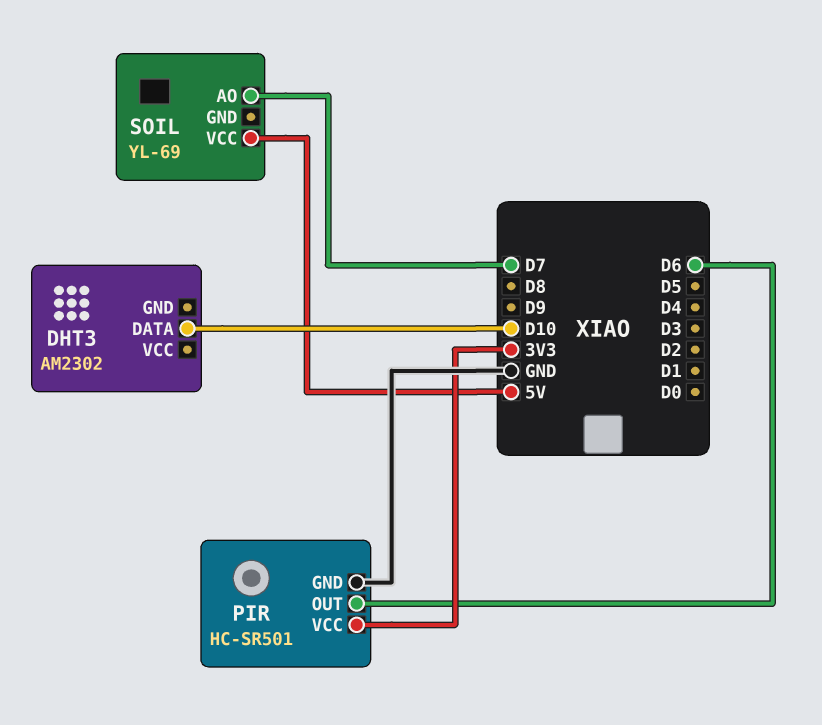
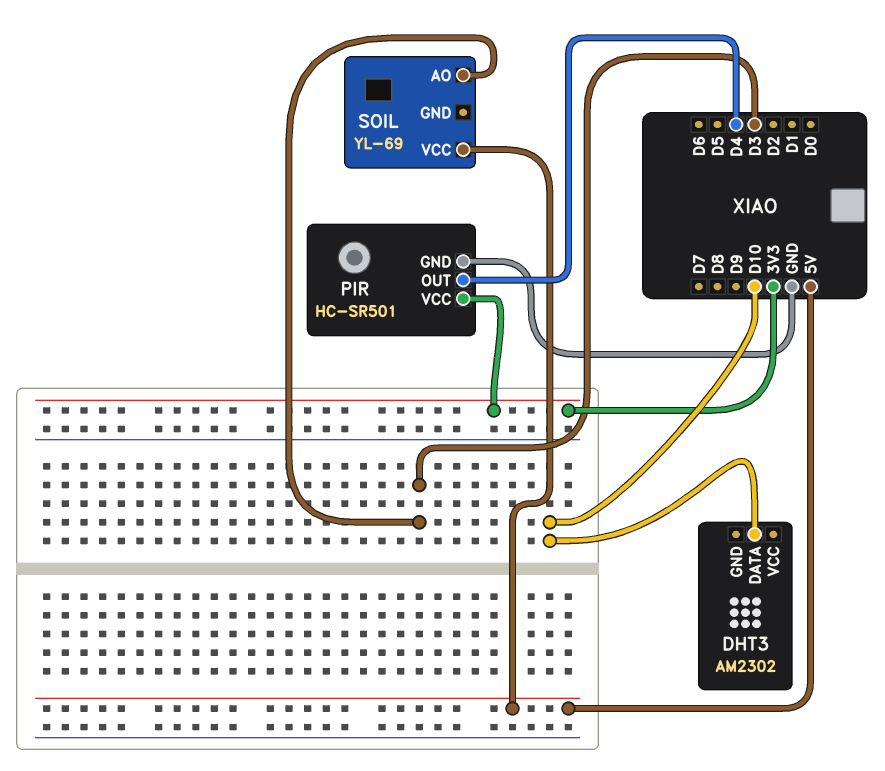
PIR pin OUT: D6 -> D4
SOIL pin AO: D7 -> D3

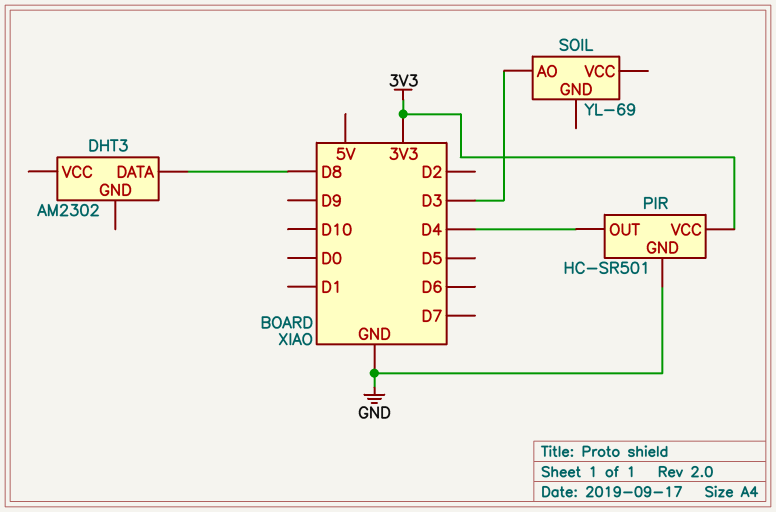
DHT3 pin DATA: D10 -> D8
SOIL pin VCC: 5V -> none

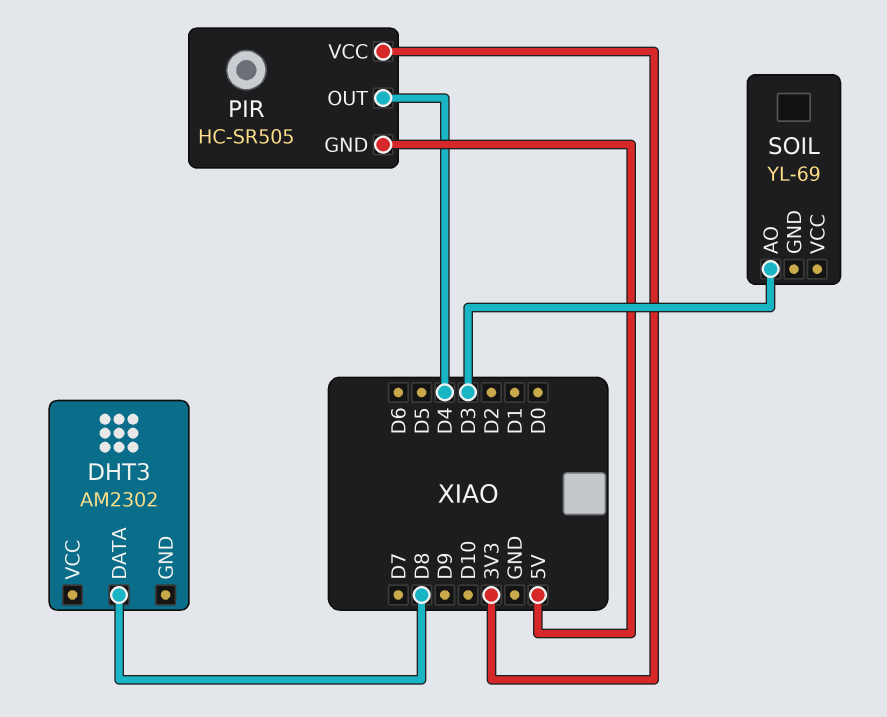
PIR: HC-SR501 -> HC-SR505
PIR pin GND: GND -> 5V

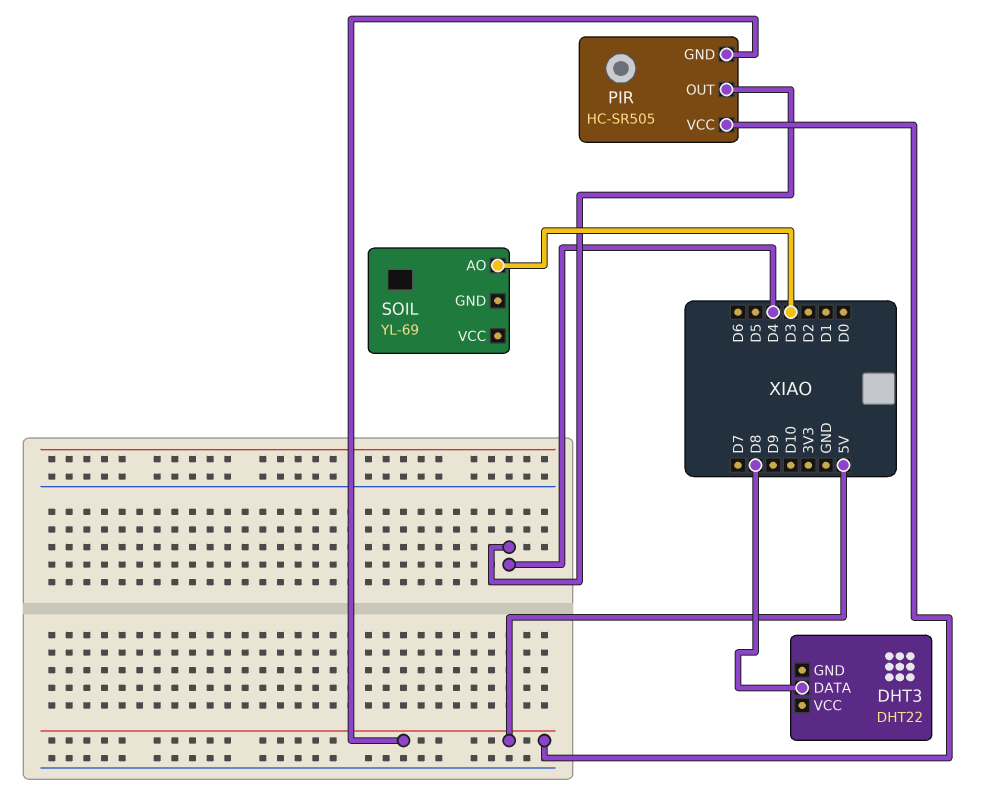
DHT3: AM2302 -> DHT22
PIR pin VCC: 3V3 -> 5V

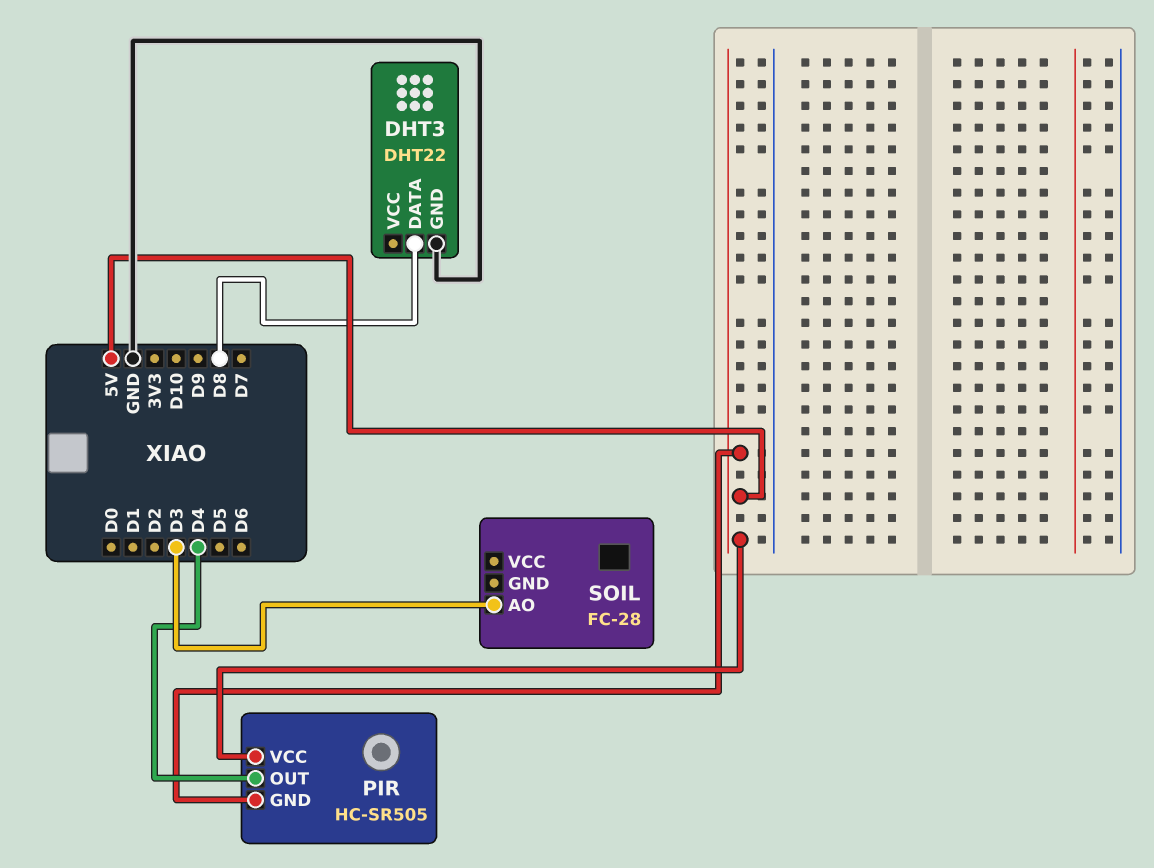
DHT3 pin GND: none -> GND
SOIL: YL-69 -> FC-28

